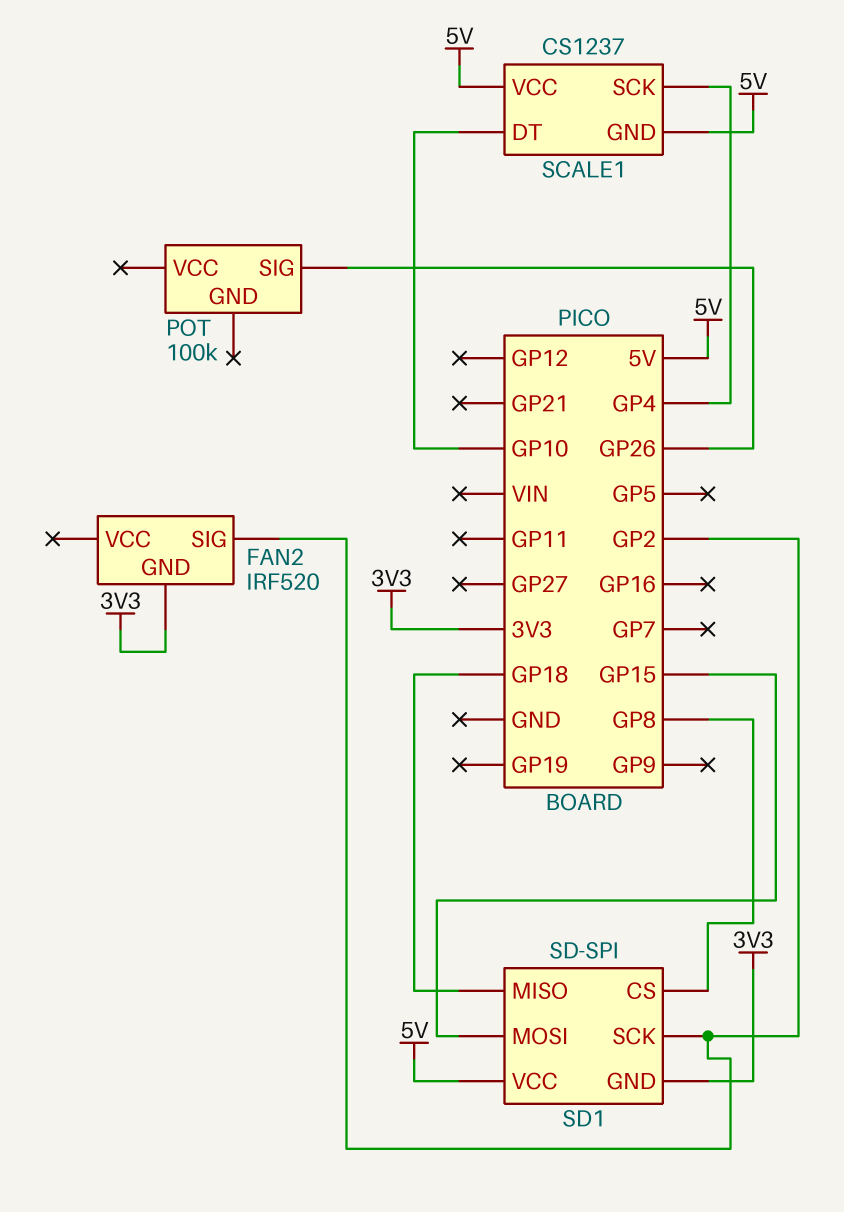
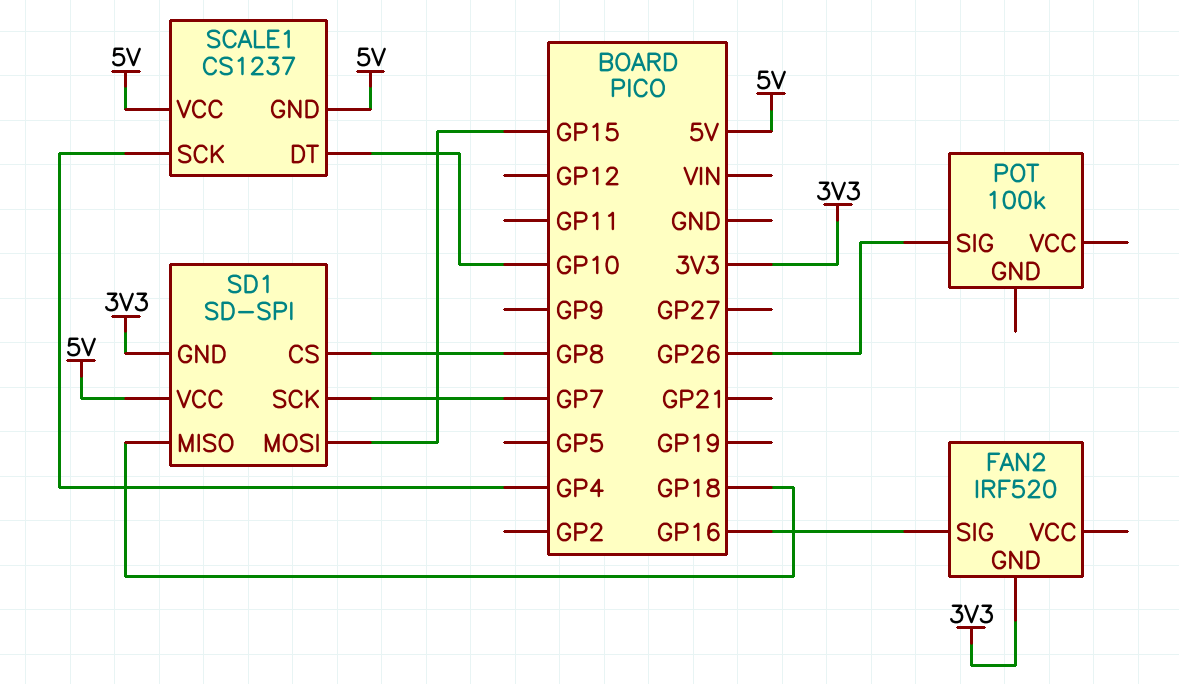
FAN2 pin SIG: GP2 -> GP16
SD1 pin SCK: GP2 -> GP7

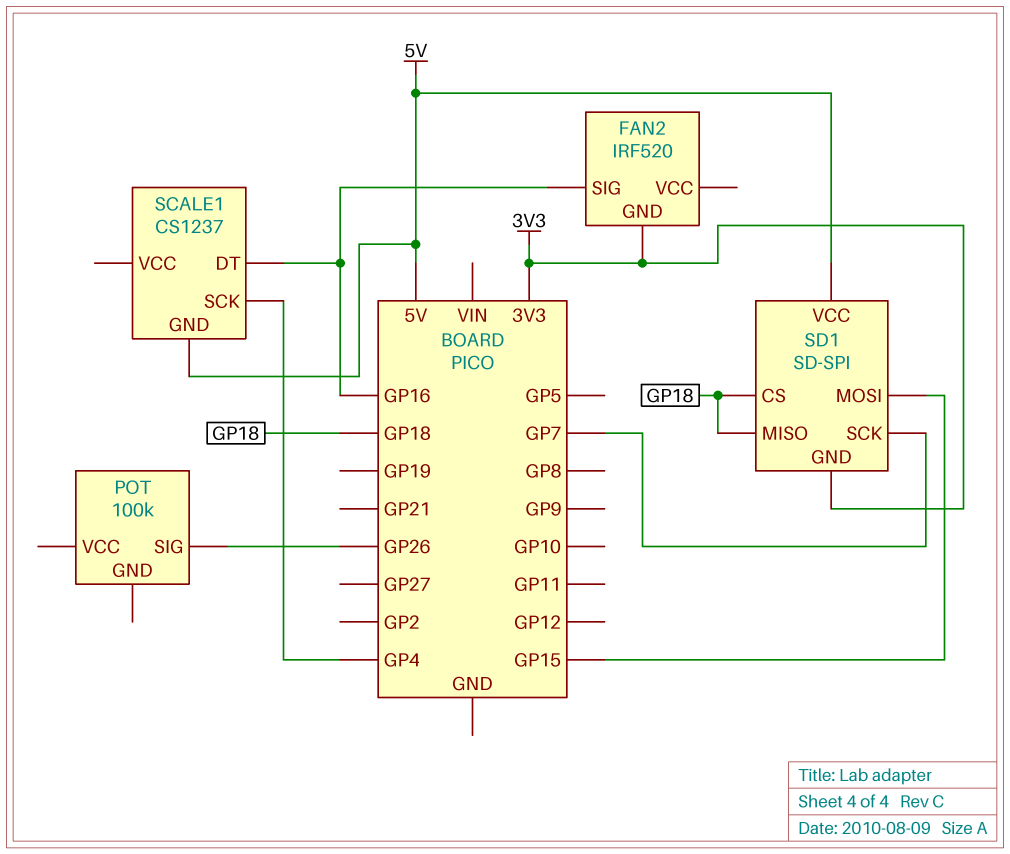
SCALE1 pin DT: GP10 -> GP16
SCALE1 pin VCC: 5V -> none
SD1 pin CS: GP8 -> GP18

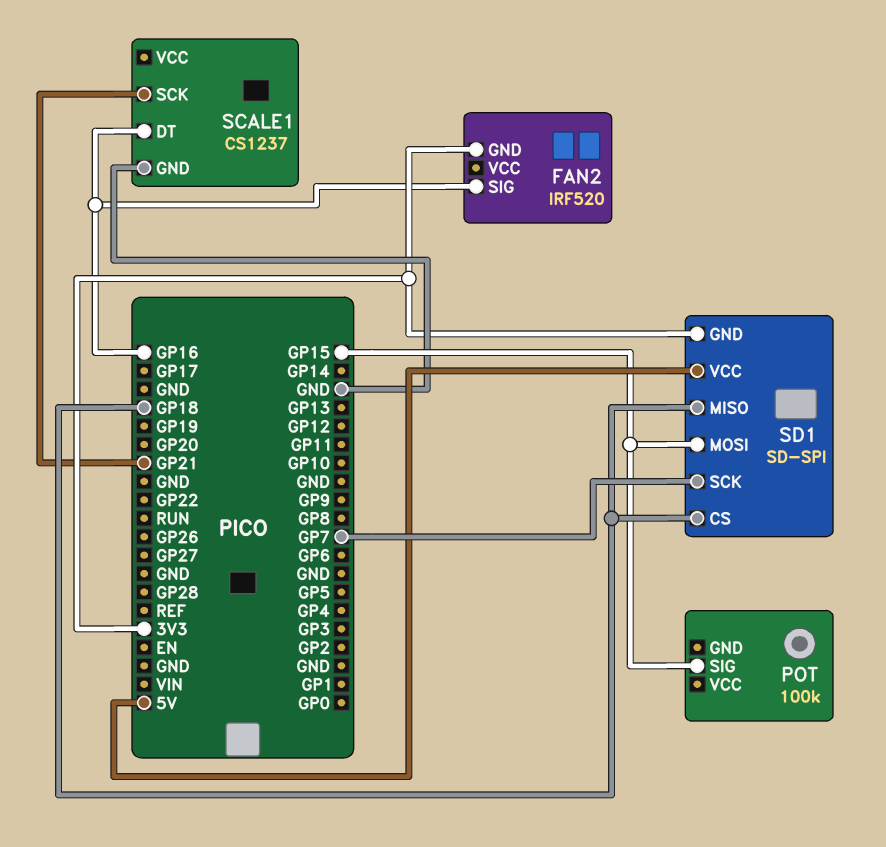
POT pin SIG: GP26 -> GP15
SCALE1 pin GND: 5V -> GND
SCALE1 pin SCK: GP4 -> GP21

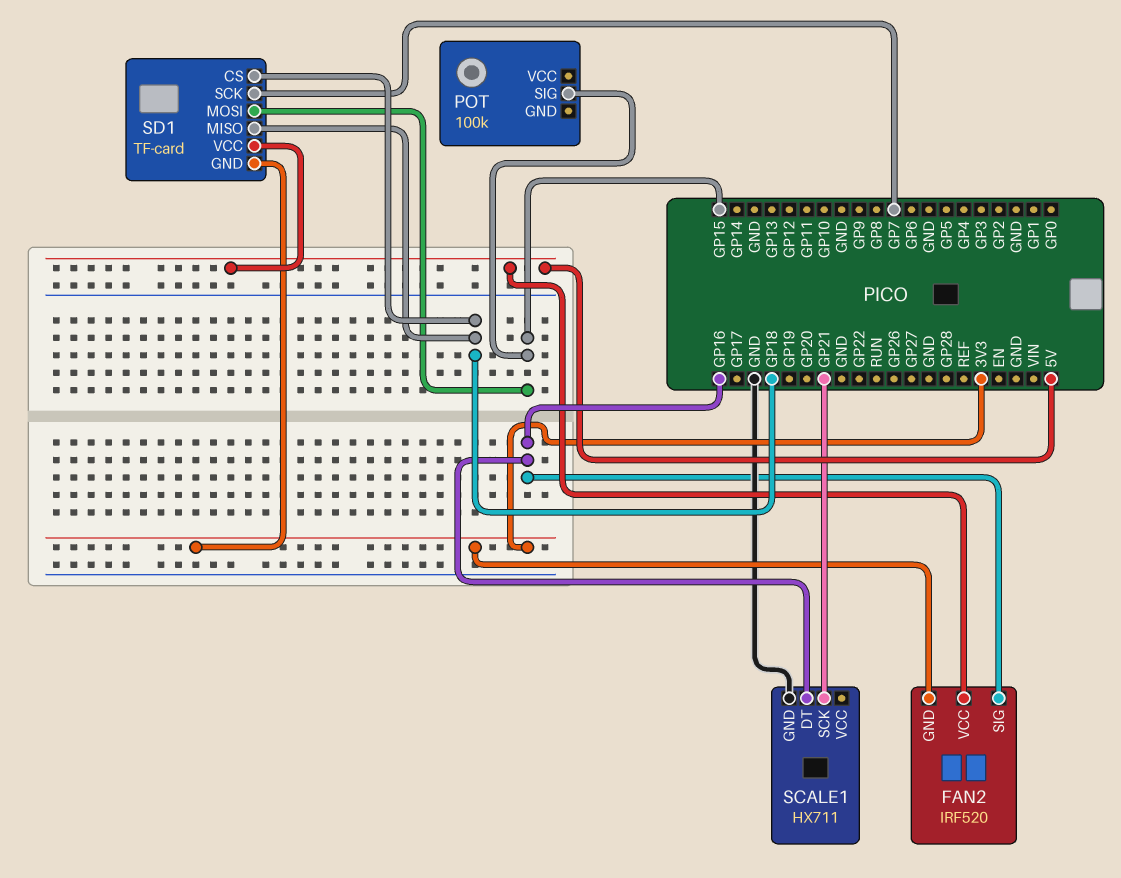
FAN2 pin VCC: none -> 5V
SCALE1: CS1237 -> HX711
SD1: SD-SPI -> TF-card

